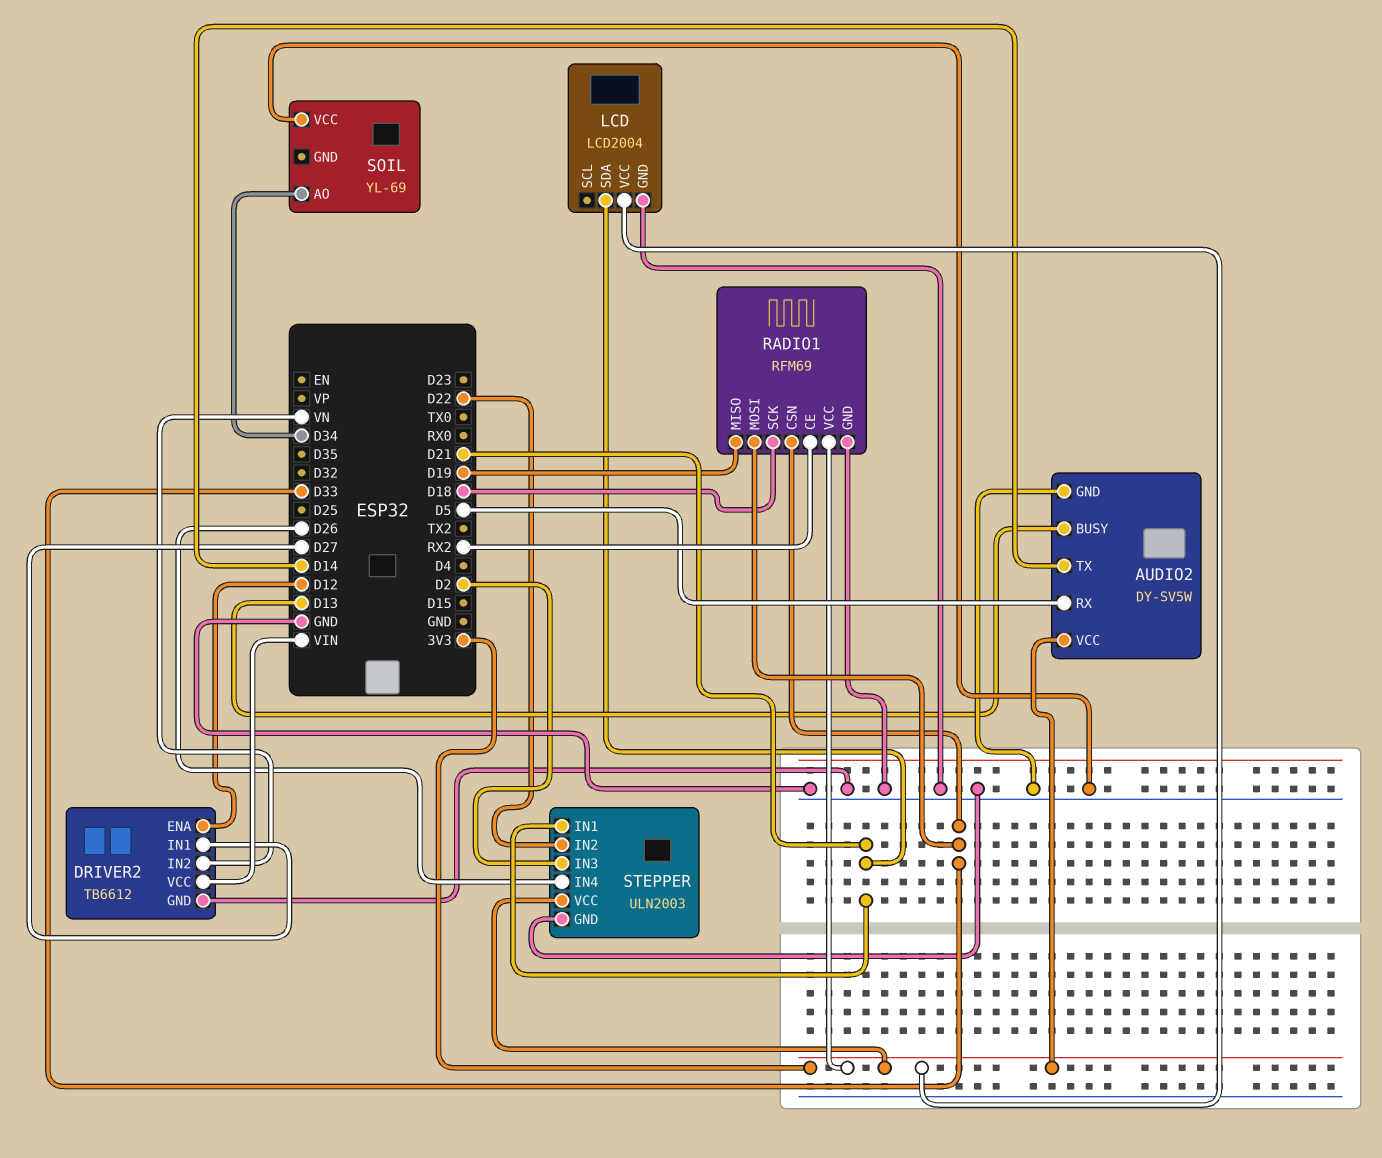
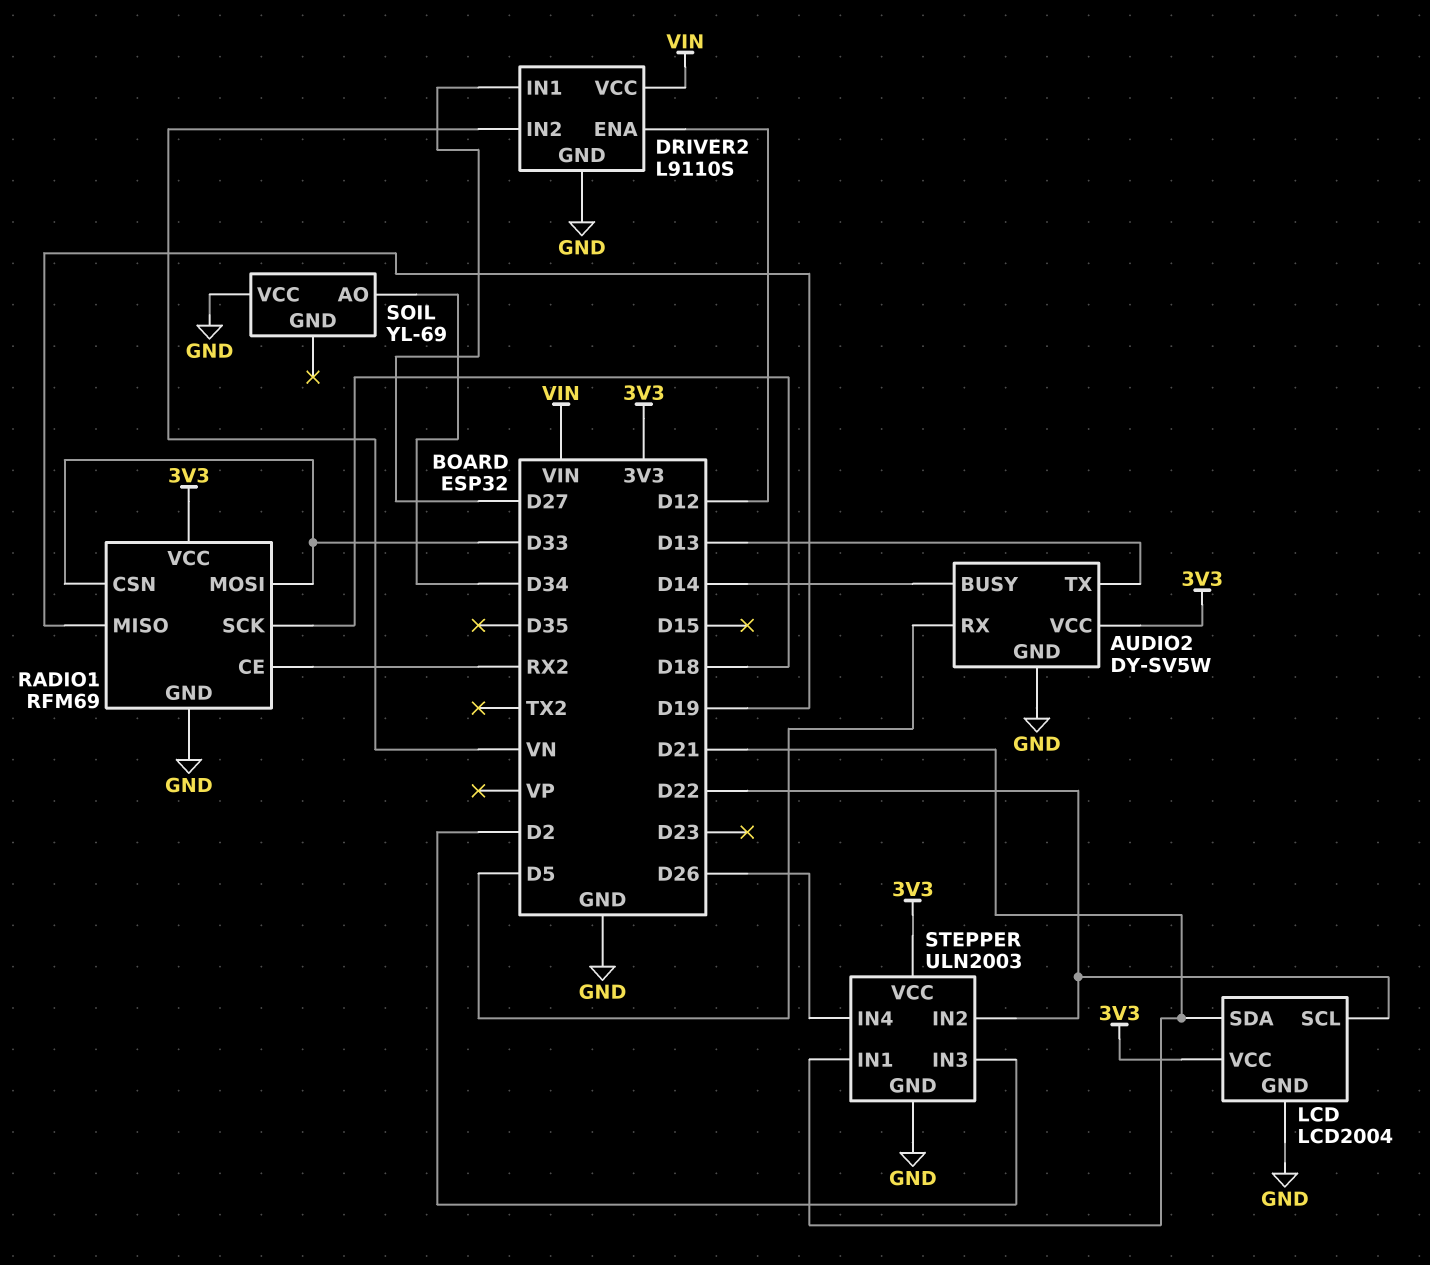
AUDIO2 pin BUSY: D13 -> D14
AUDIO2 pin TX: D14 -> D13
DRIVER2: TB6612 -> L9110S
LCD pin SCL: none -> D22

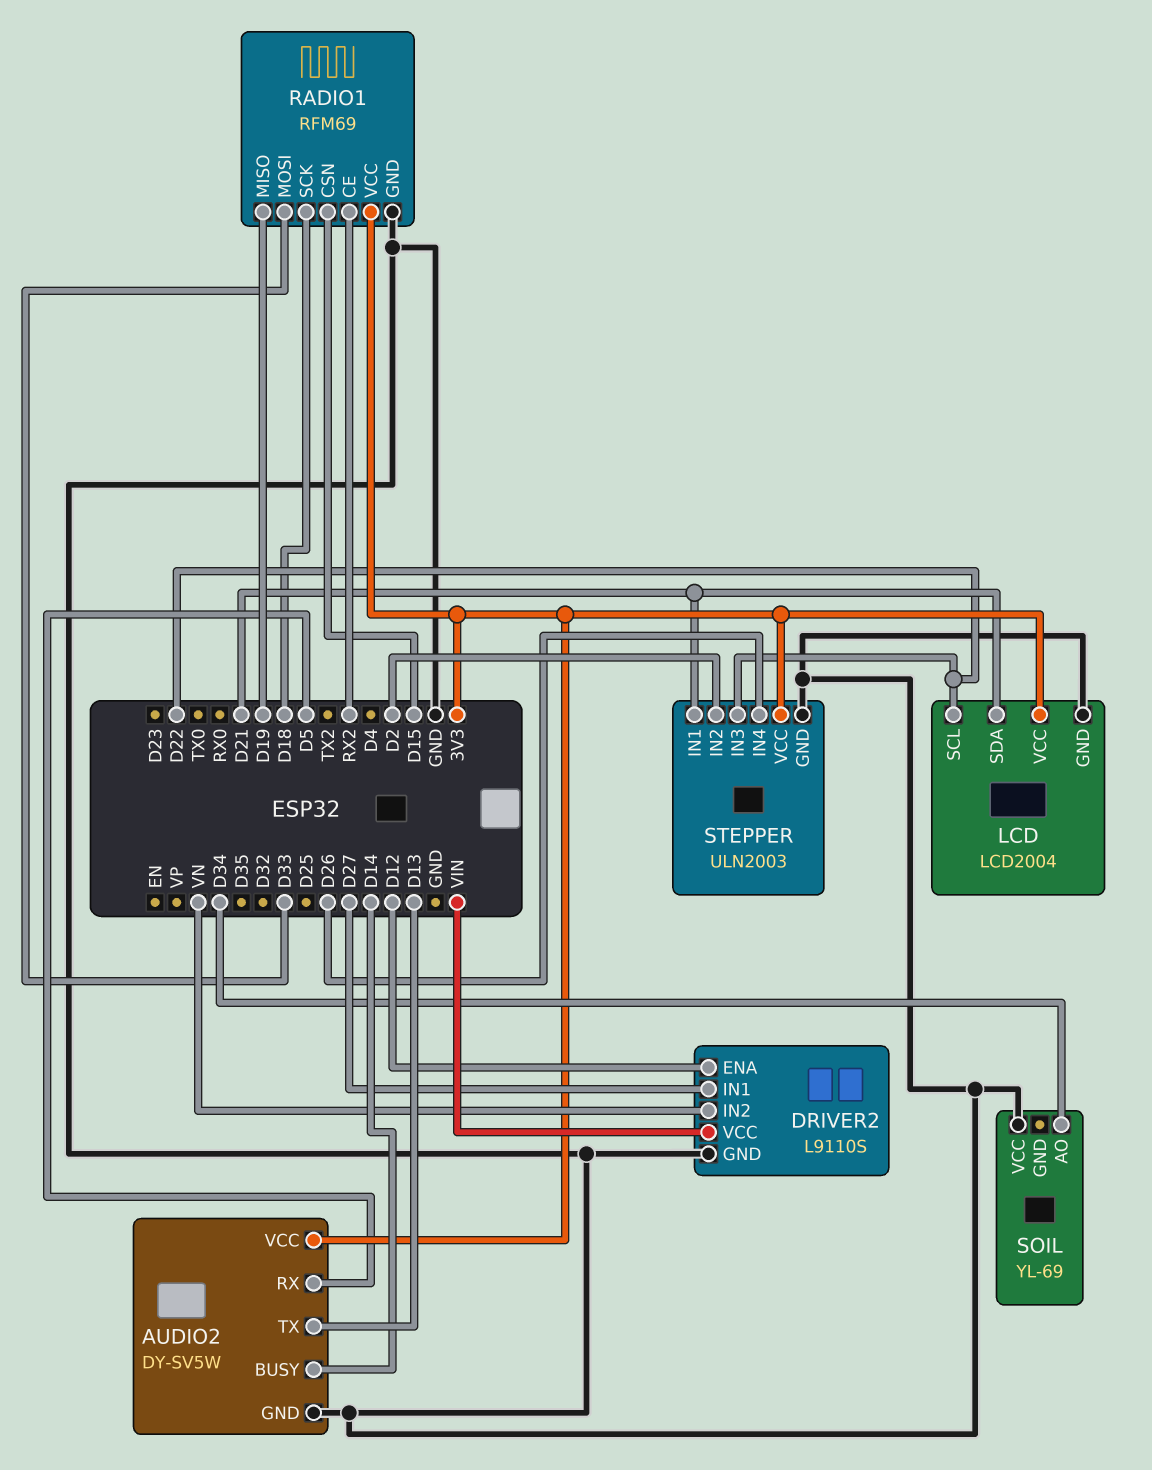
RADIO1 pin CSN: D33 -> D15
STEPPER pin IN2: D22 -> D2
STEPPER pin IN3: D2 -> D22

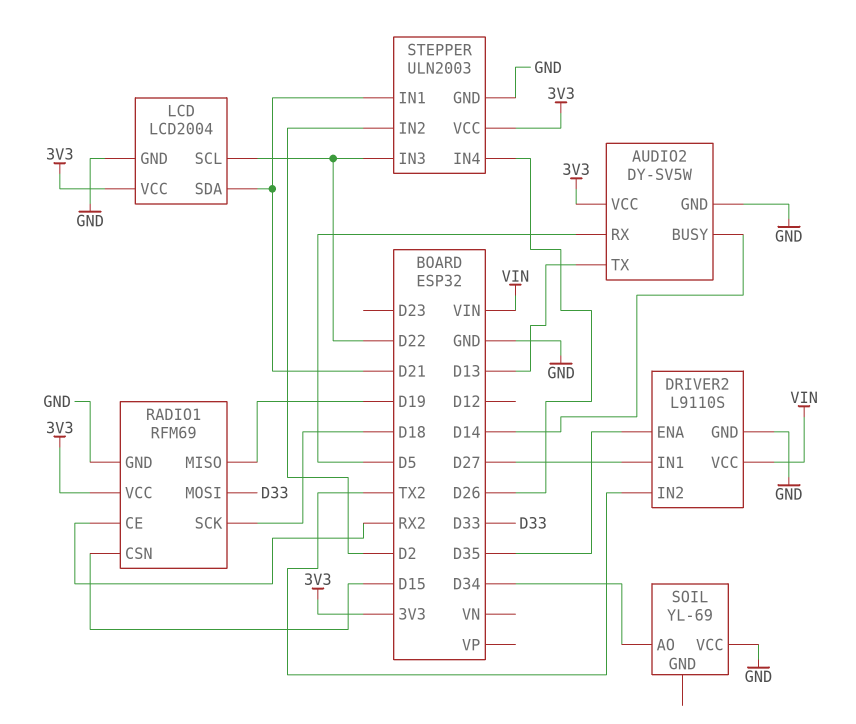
DRIVER2 pin ENA: D12 -> D35
DRIVER2 pin IN2: VN -> TX2

